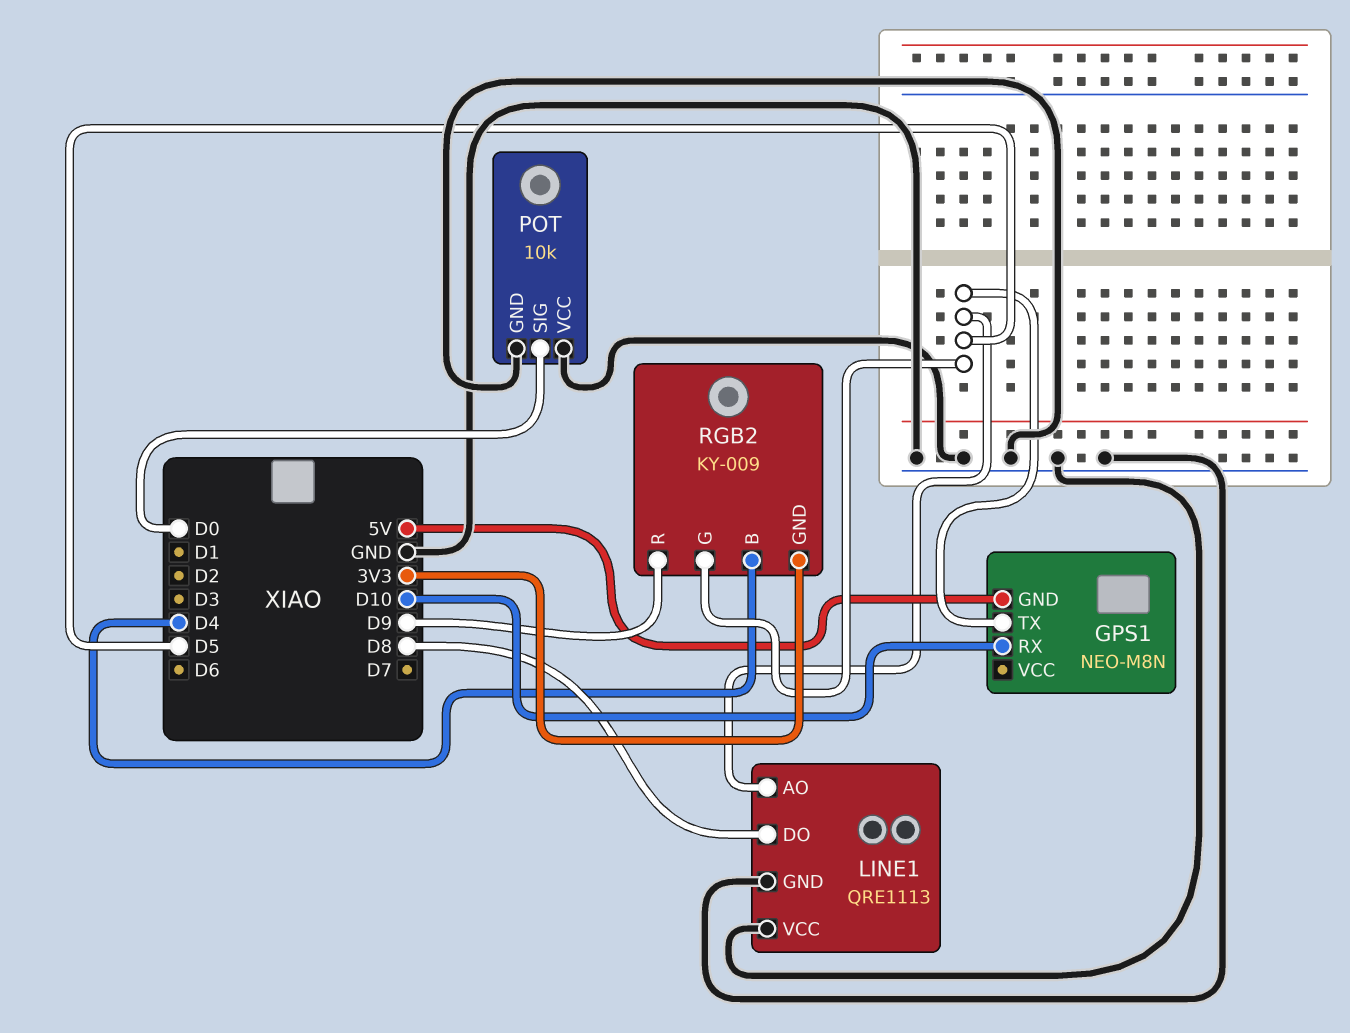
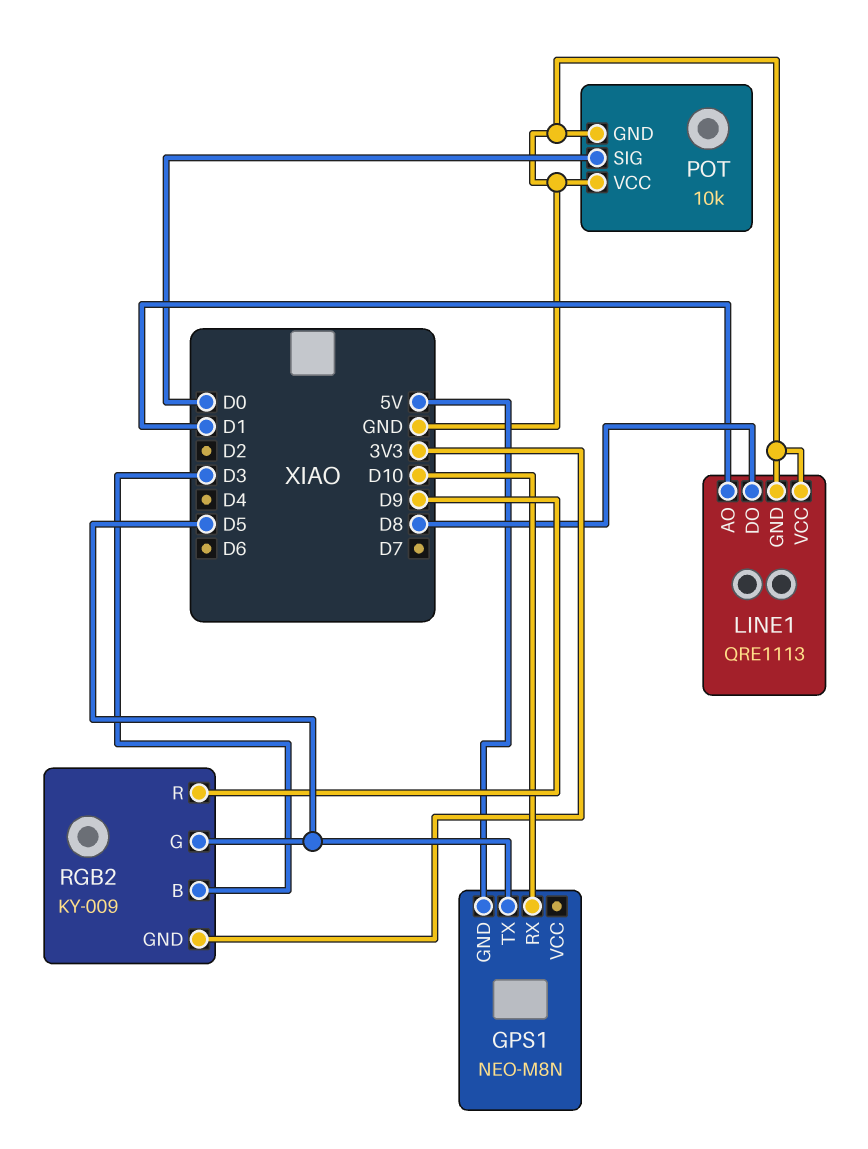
LINE1 pin AO: D5 -> D1
RGB2 pin B: D4 -> D3

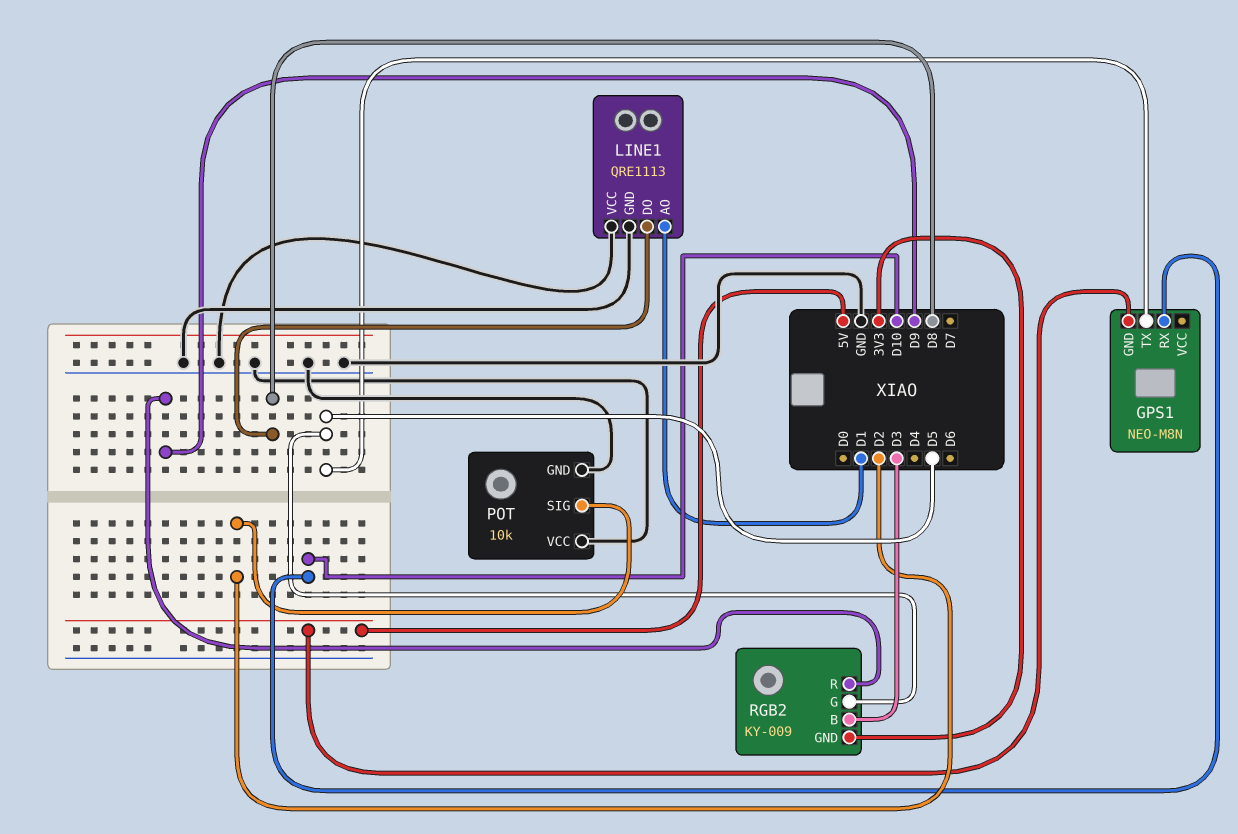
POT pin SIG: D0 -> D2

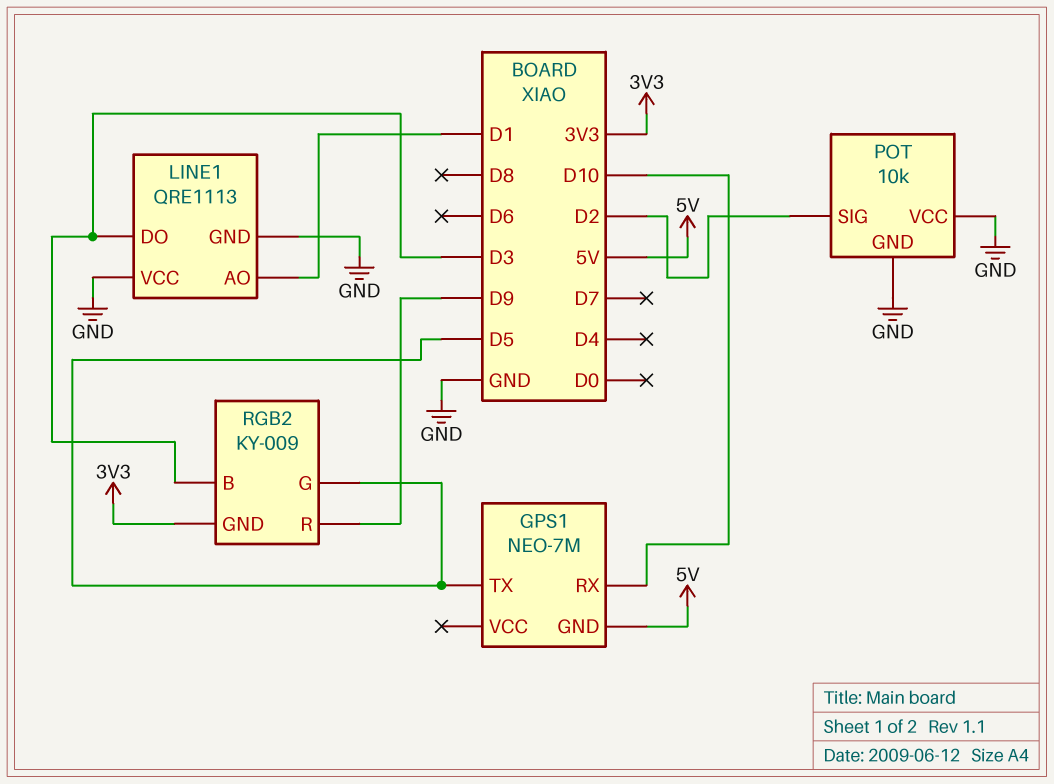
GPS1: NEO-M8N -> NEO-7M
LINE1 pin DO: D8 -> D3

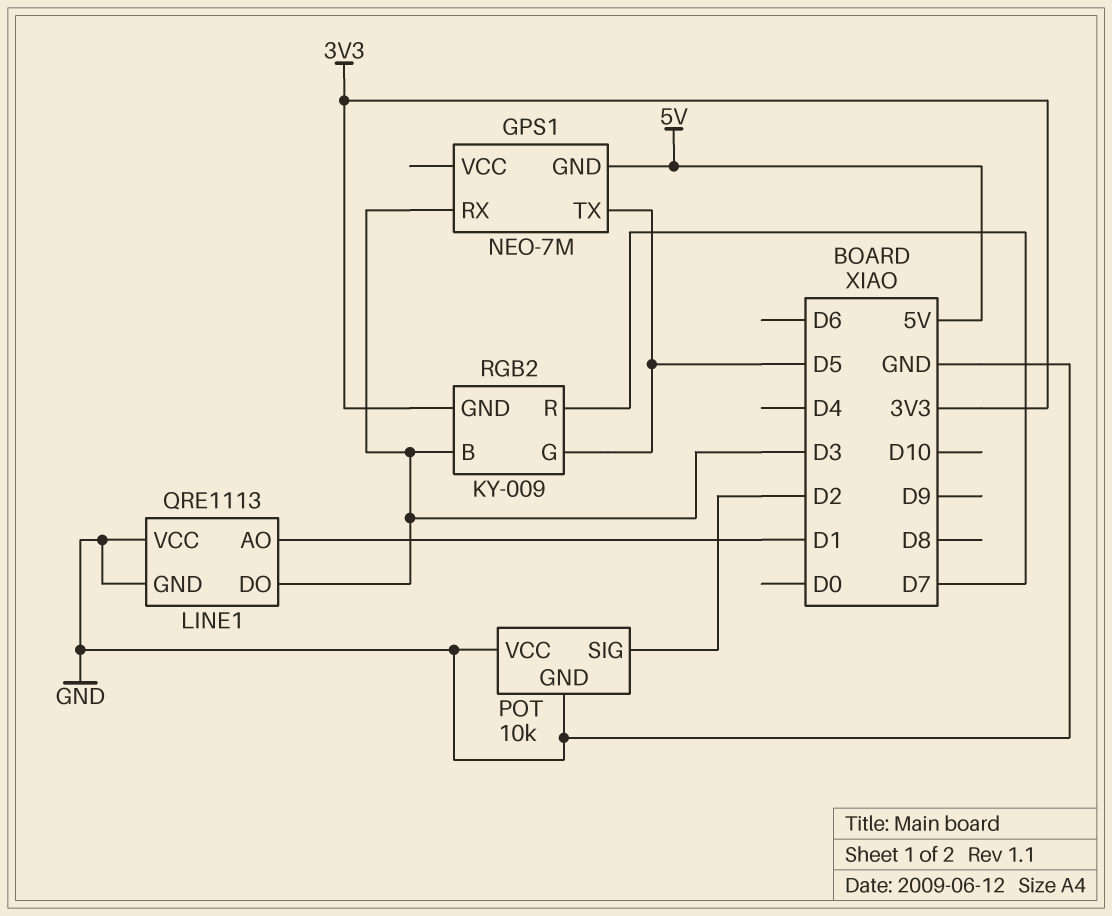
GPS1 pin RX: D10 -> D3
RGB2 pin R: D9 -> D7

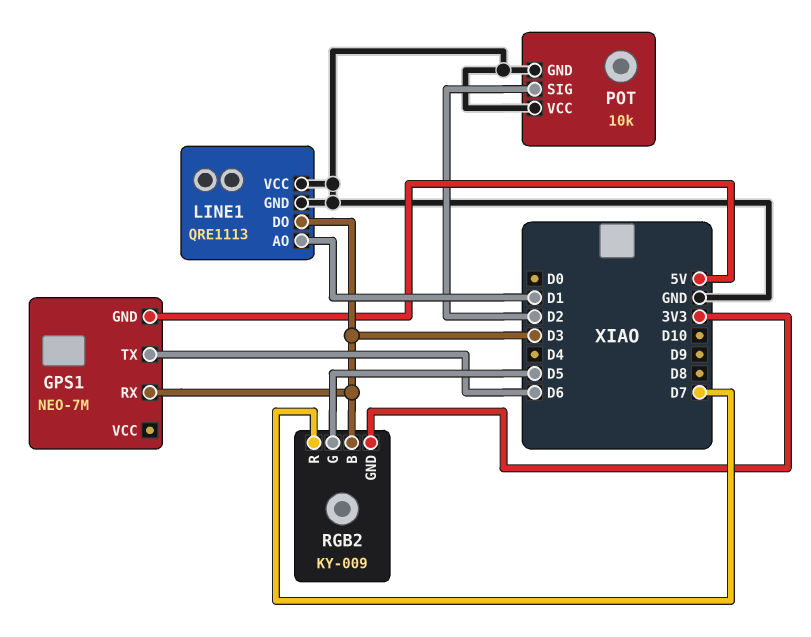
GPS1 pin TX: D5 -> D6

